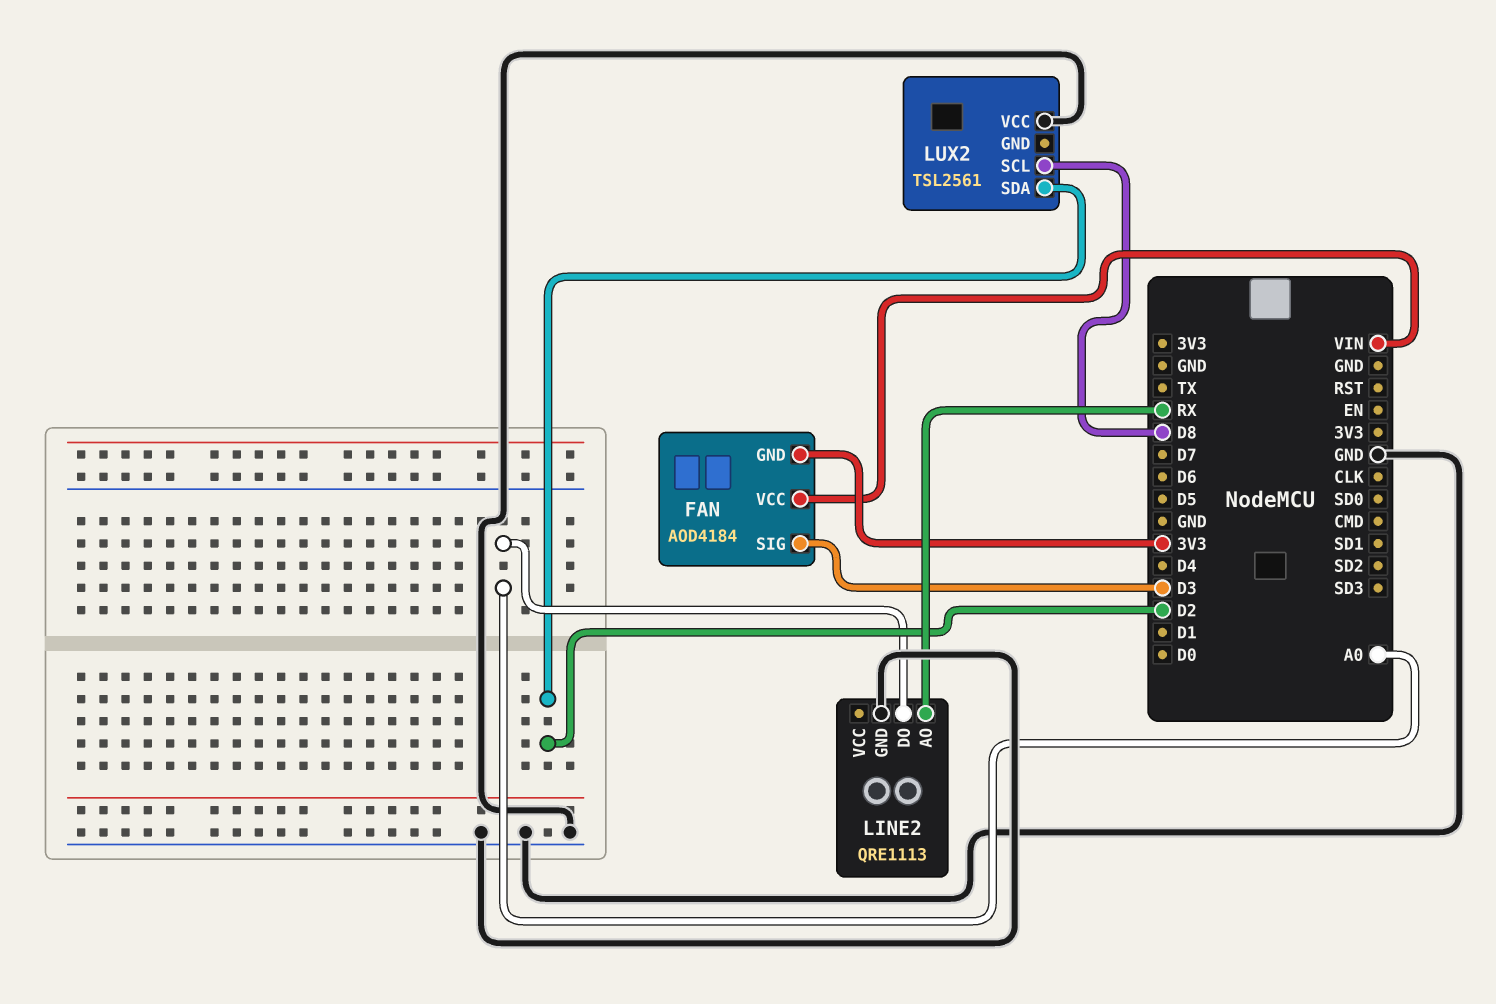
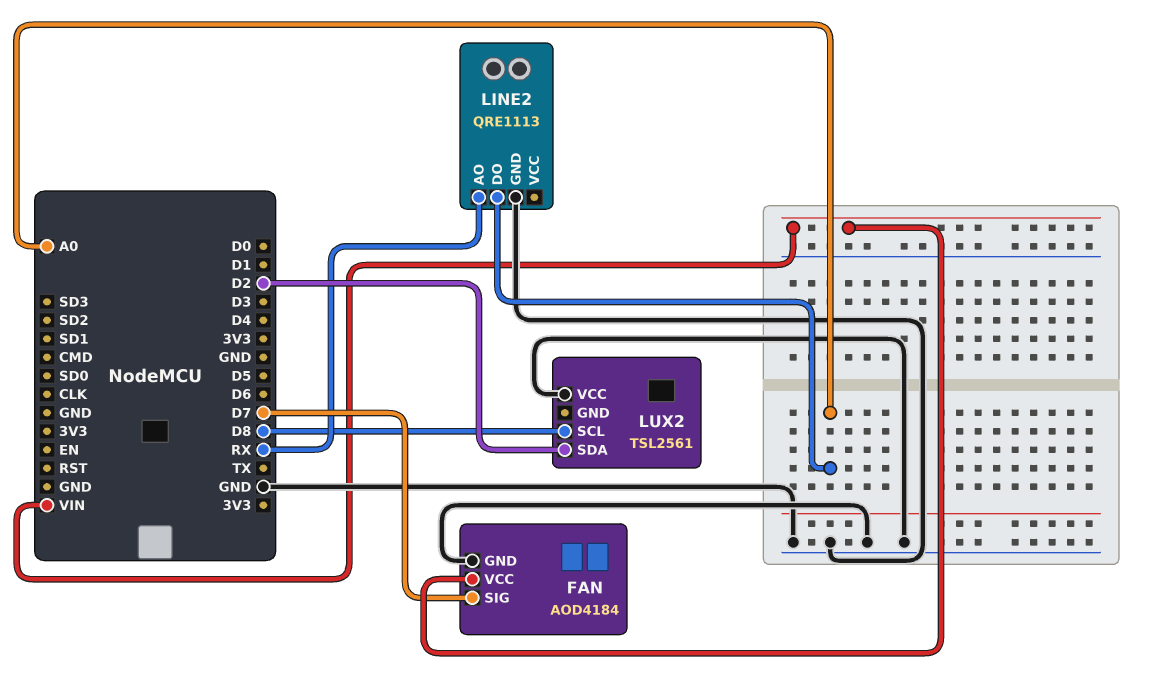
FAN pin GND: 3V3 -> GND
FAN pin SIG: D3 -> D7

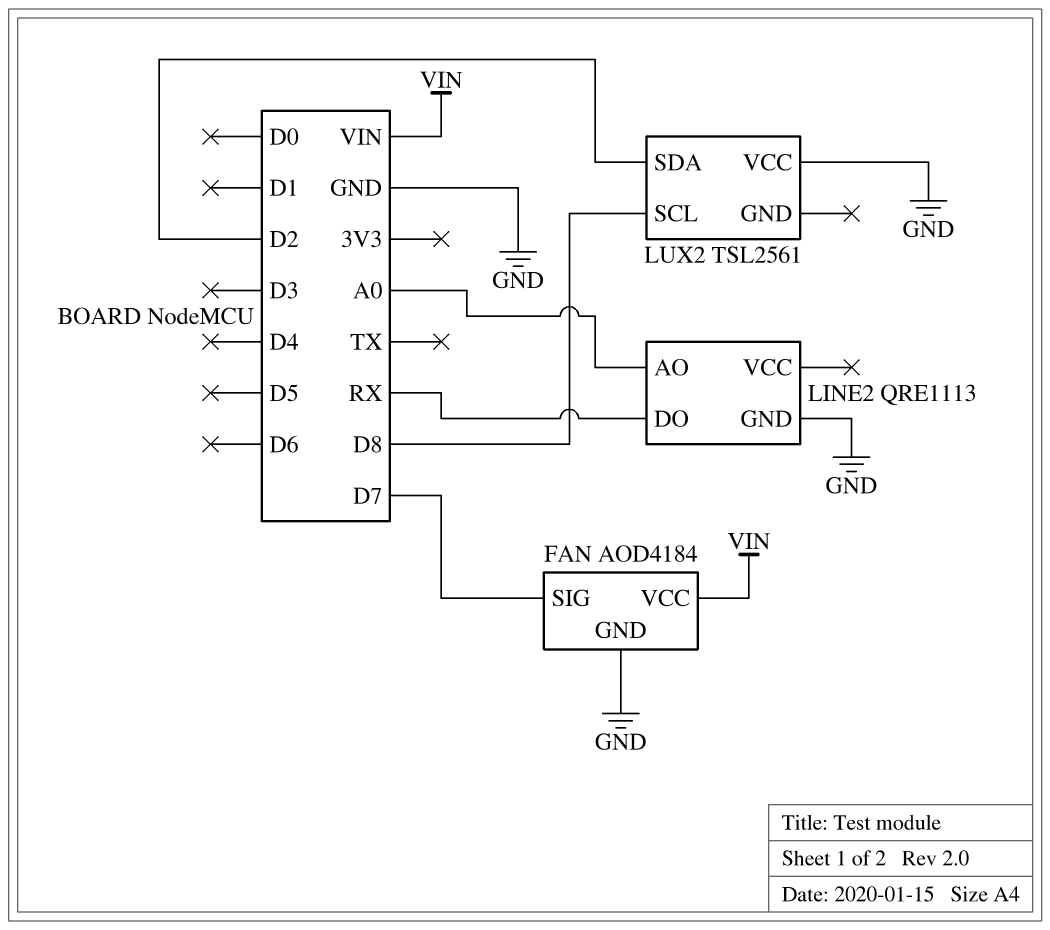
LINE2 pin AO: RX -> A0
LINE2 pin DO: A0 -> RX

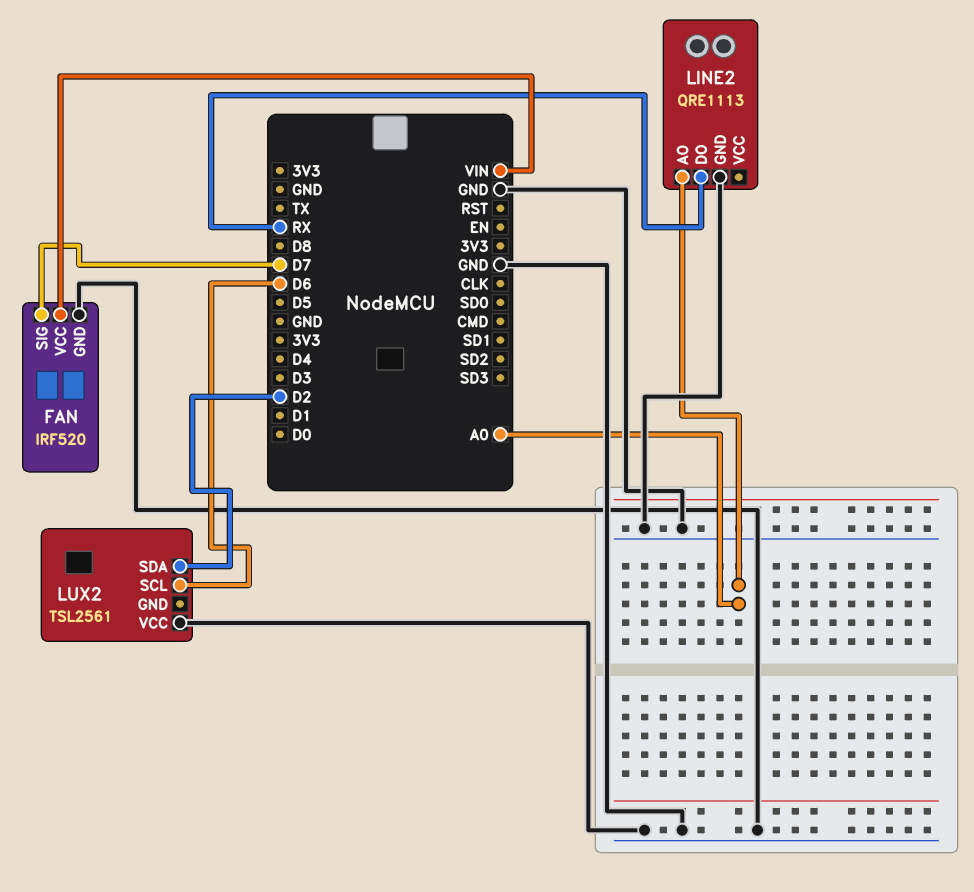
FAN: AOD4184 -> IRF520
LUX2 pin SCL: D8 -> D6

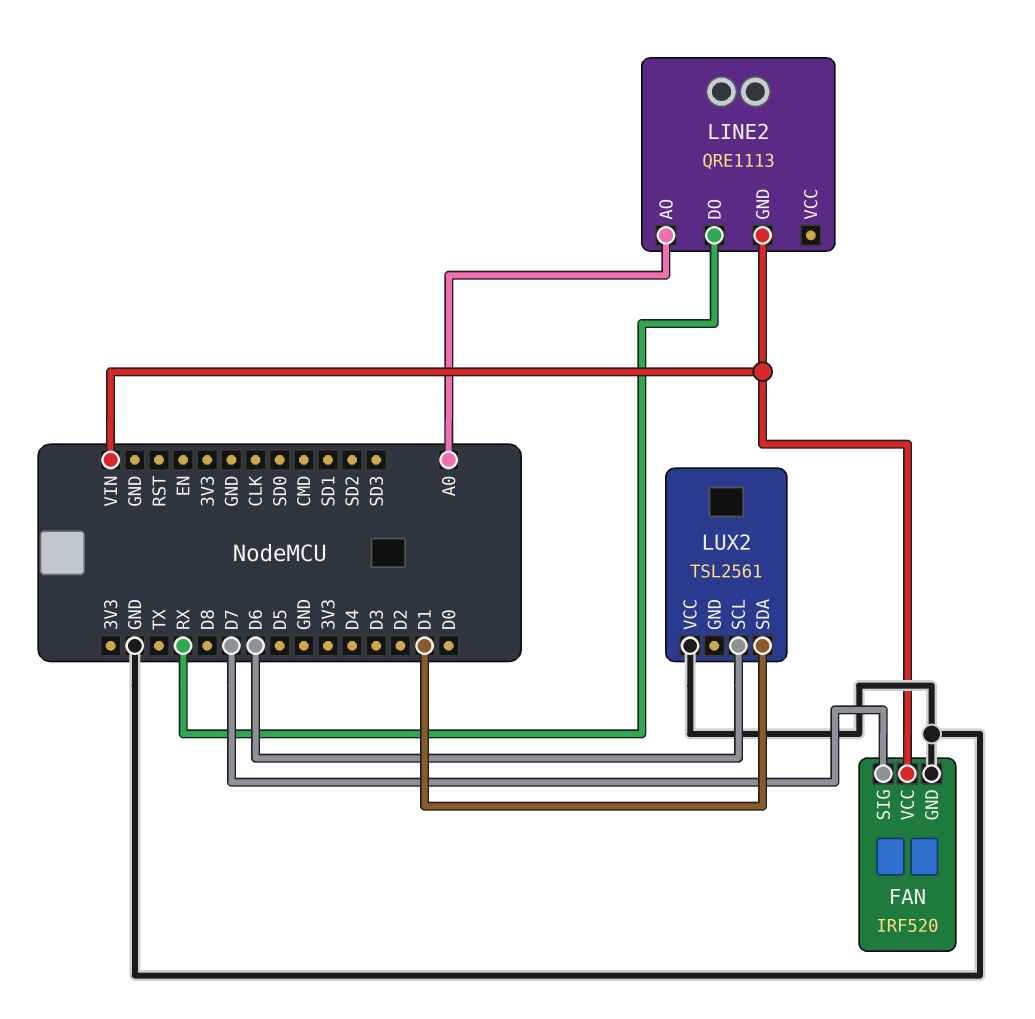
LINE2 pin GND: GND -> VIN
LUX2 pin SDA: D2 -> D1

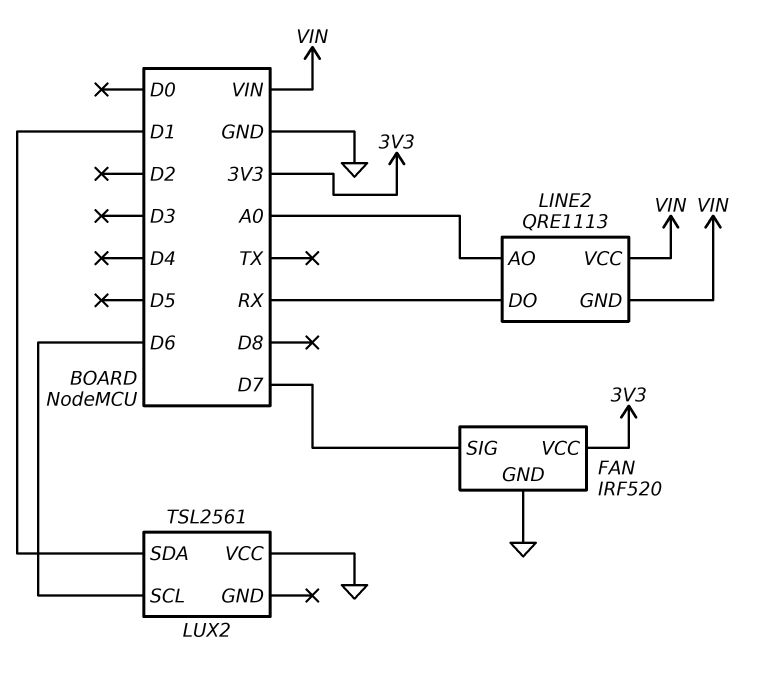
FAN pin VCC: VIN -> 3V3
LINE2 pin VCC: none -> VIN

